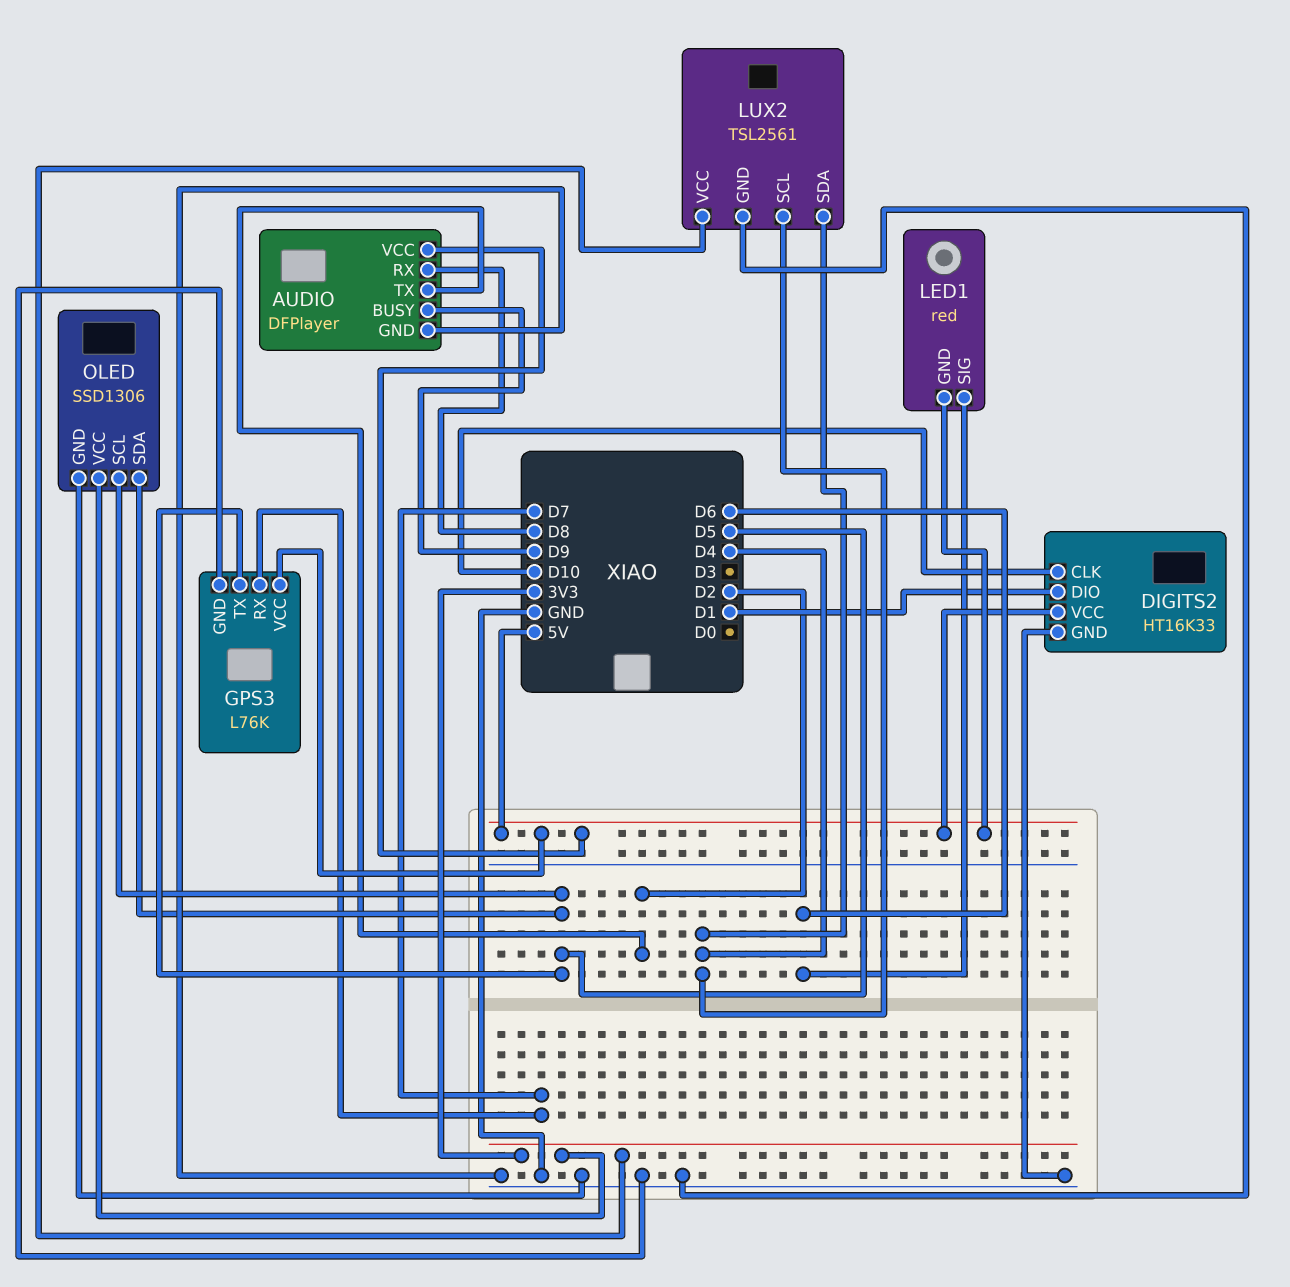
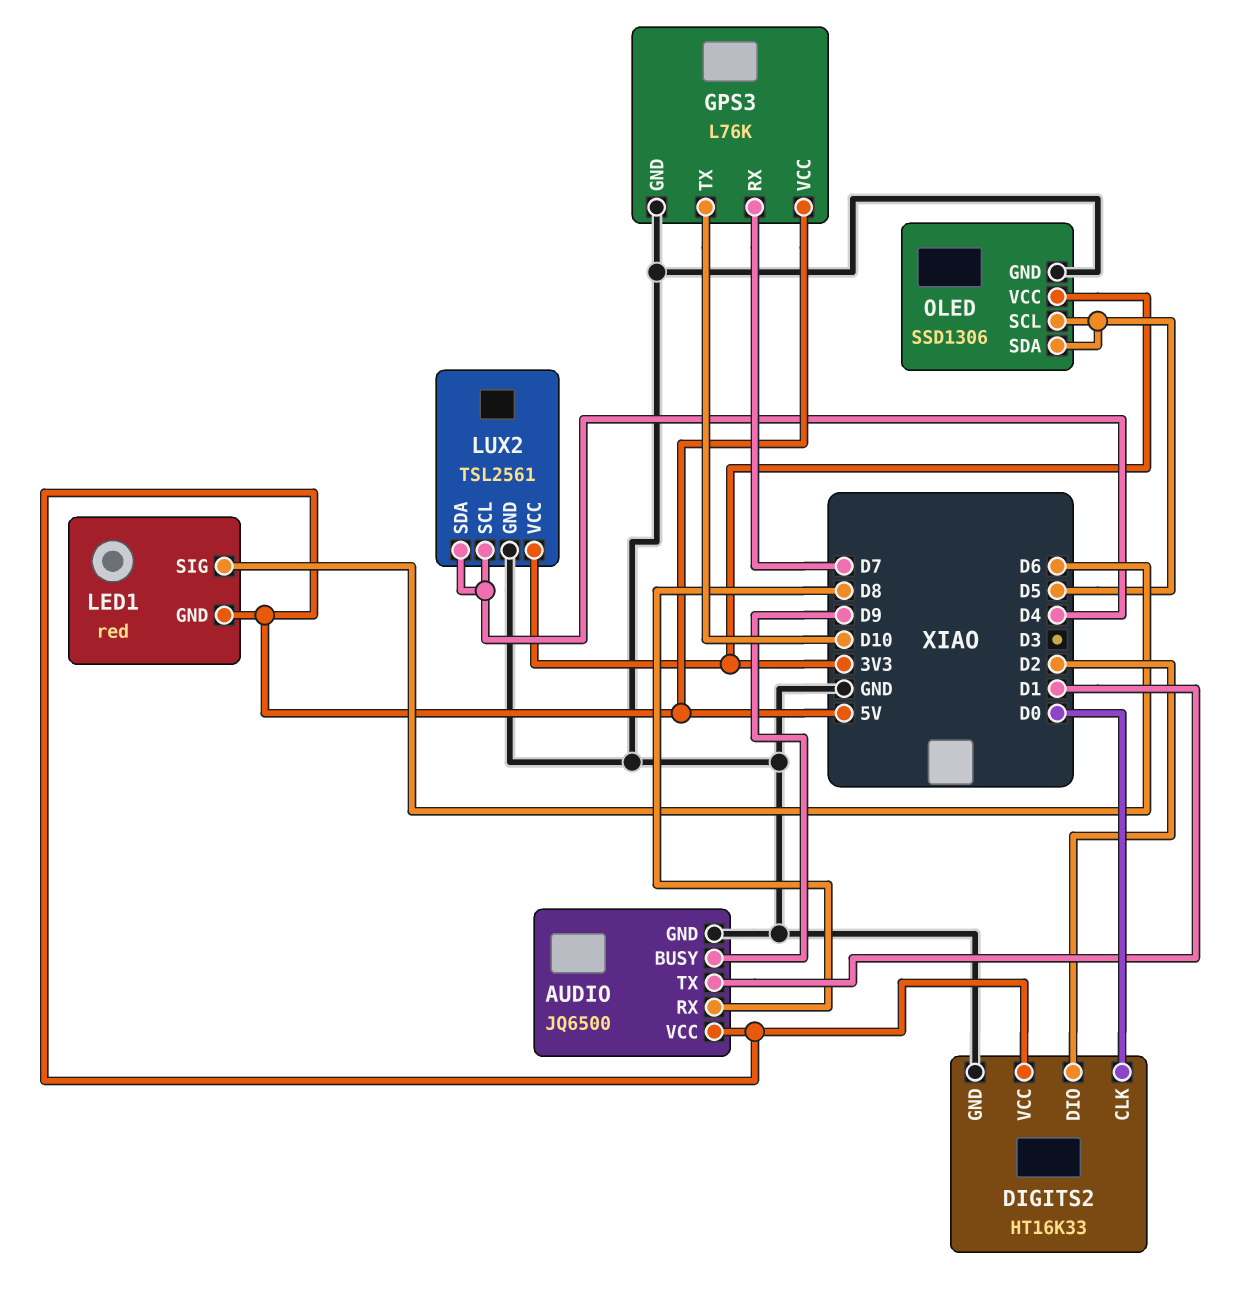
AUDIO: DFPlayer -> JQ6500
AUDIO pin TX: D2 -> D1
DIGITS2 pin CLK: D10 -> D0
DIGITS2 pin DIO: D1 -> D2
GPS3 pin TX: D5 -> D10

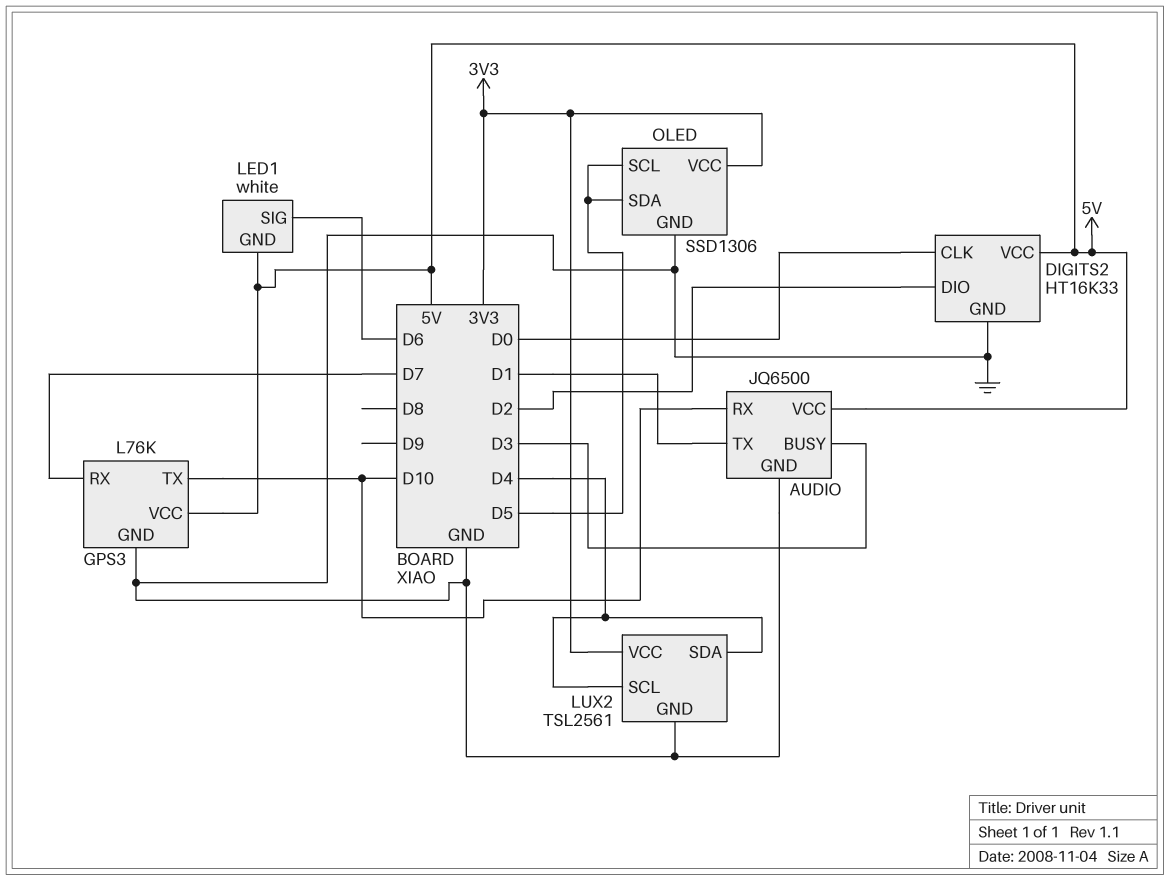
AUDIO pin BUSY: D9 -> D3
AUDIO pin RX: D8 -> D10
LED1: red -> white

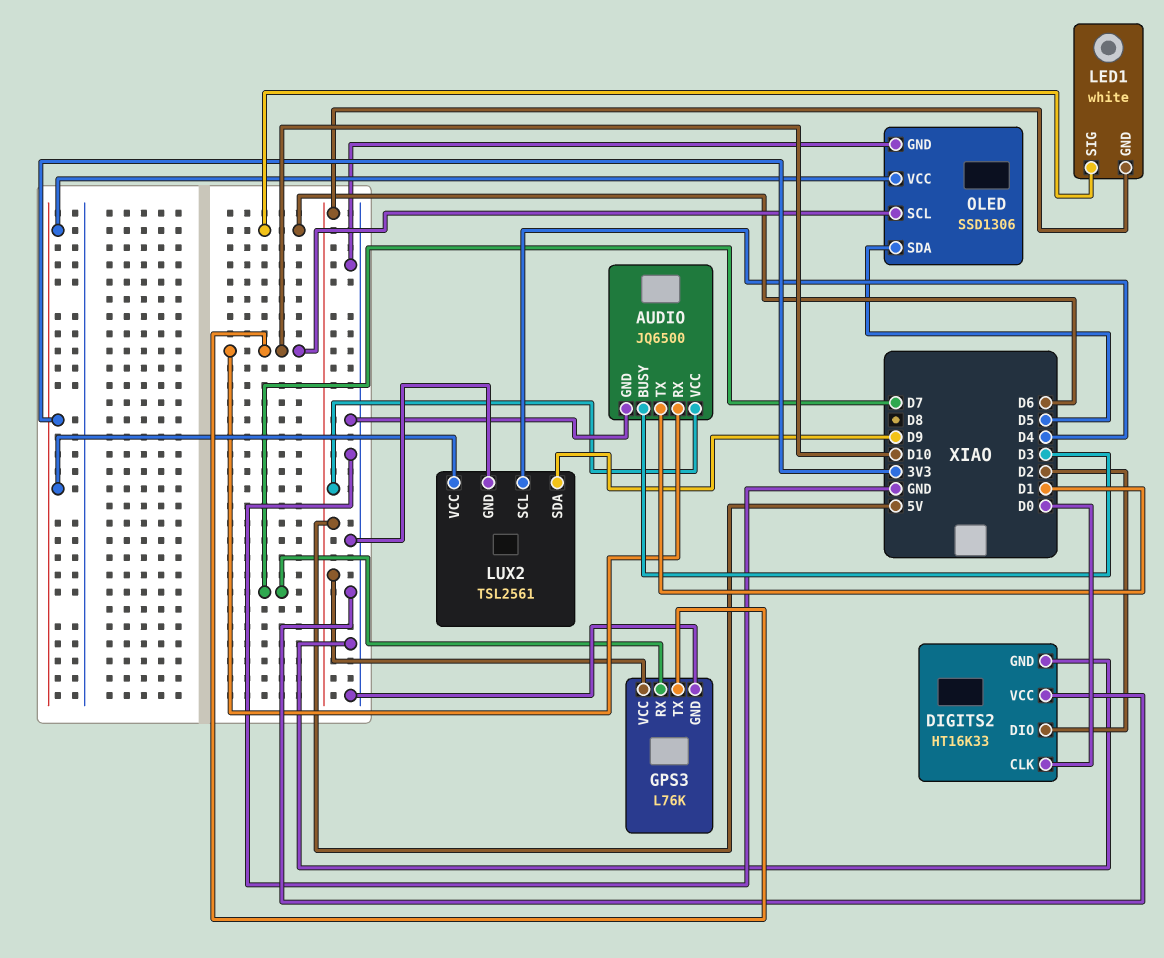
DIGITS2 pin VCC: 5V -> GND
LUX2 pin SDA: D4 -> D9
OLED pin SCL: D5 -> D10

